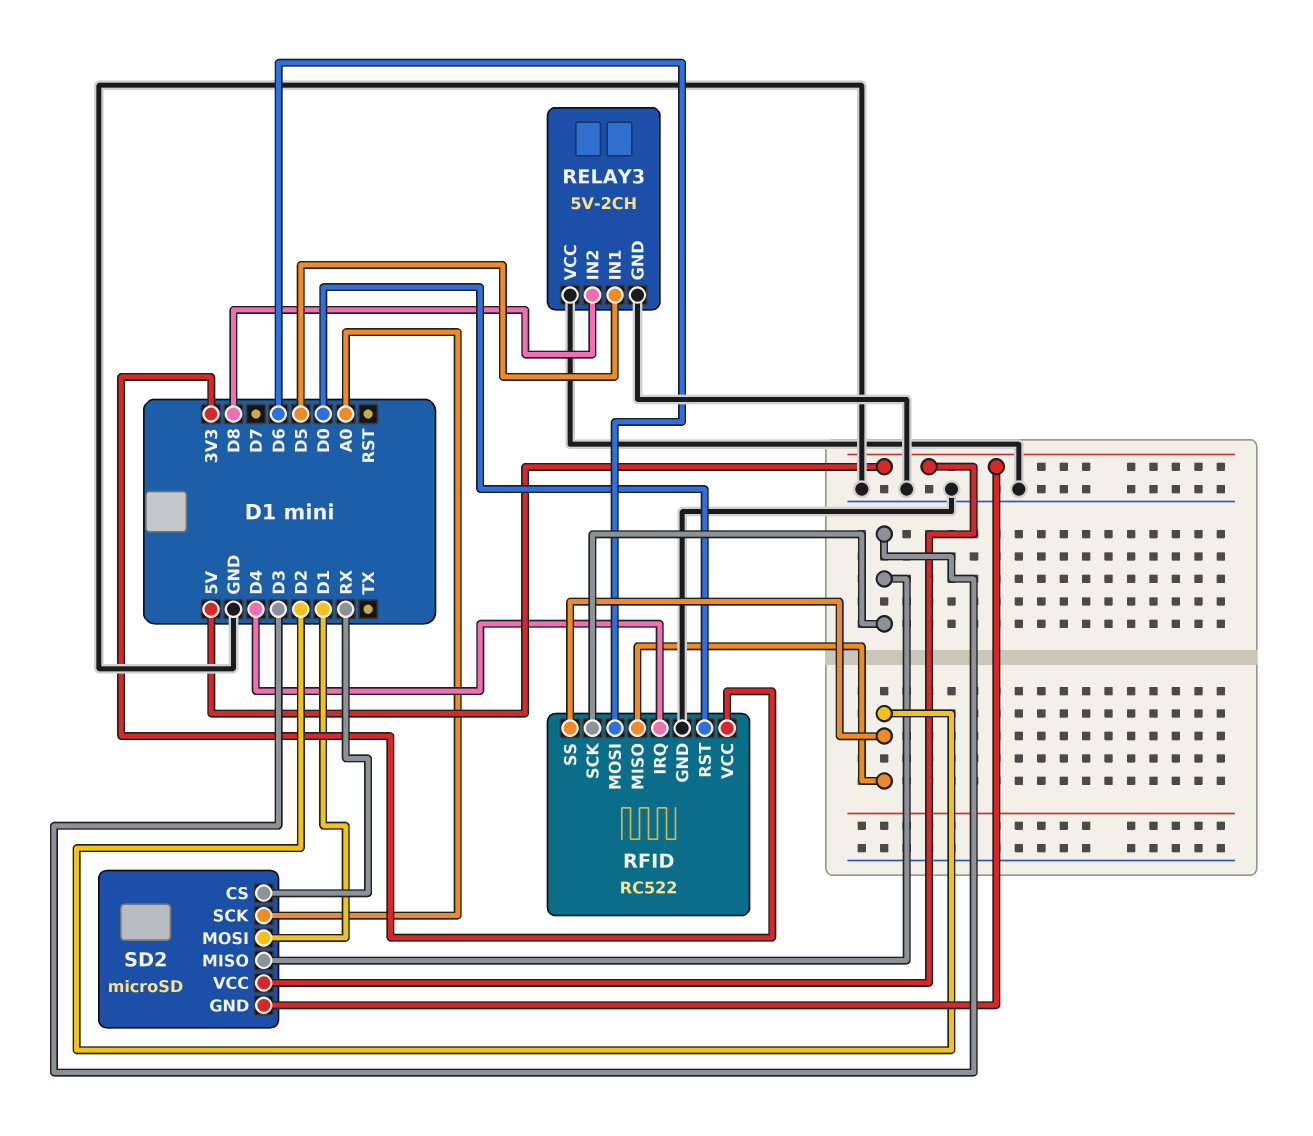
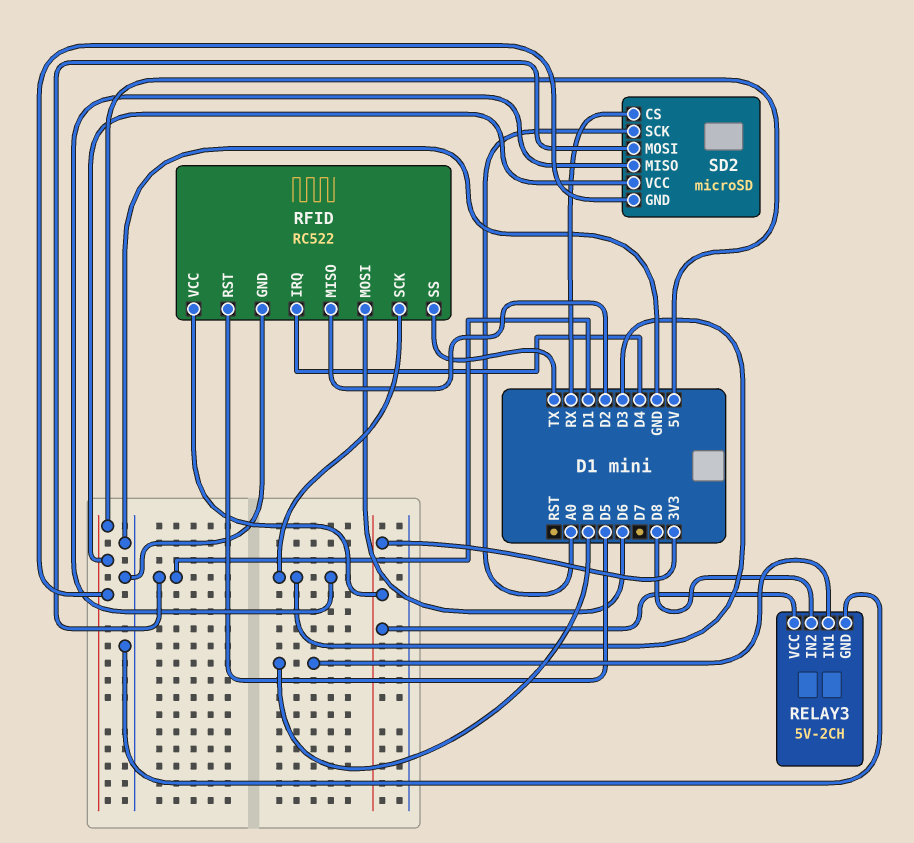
RELAY3 pin IN1: D5 -> D0
RELAY3 pin VCC: GND -> 3V3
RFID pin RST: D0 -> D5
RFID pin SS: D2 -> TX

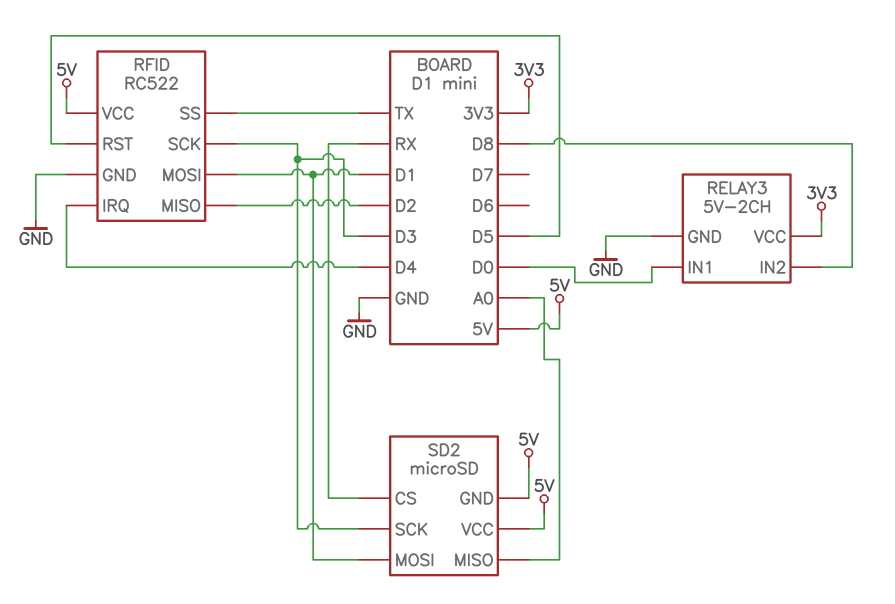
RFID pin MOSI: D6 -> D1
RFID pin VCC: 3V3 -> 5V
SD2 pin MISO: D3 -> A0
SD2 pin SCK: A0 -> D3

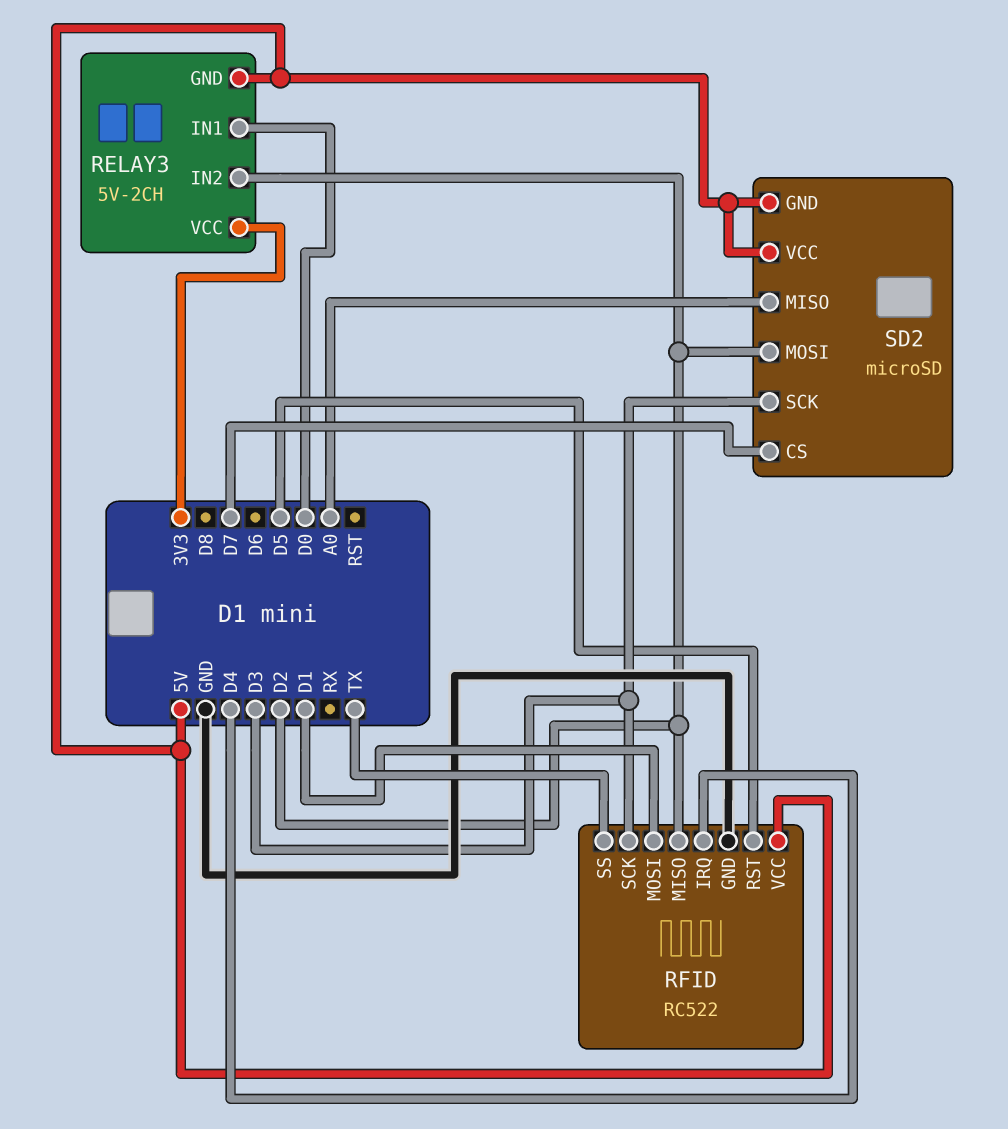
RELAY3 pin GND: GND -> 5V
RELAY3 pin IN2: D8 -> D2
SD2 pin CS: RX -> D7
SD2 pin MOSI: D1 -> D2

